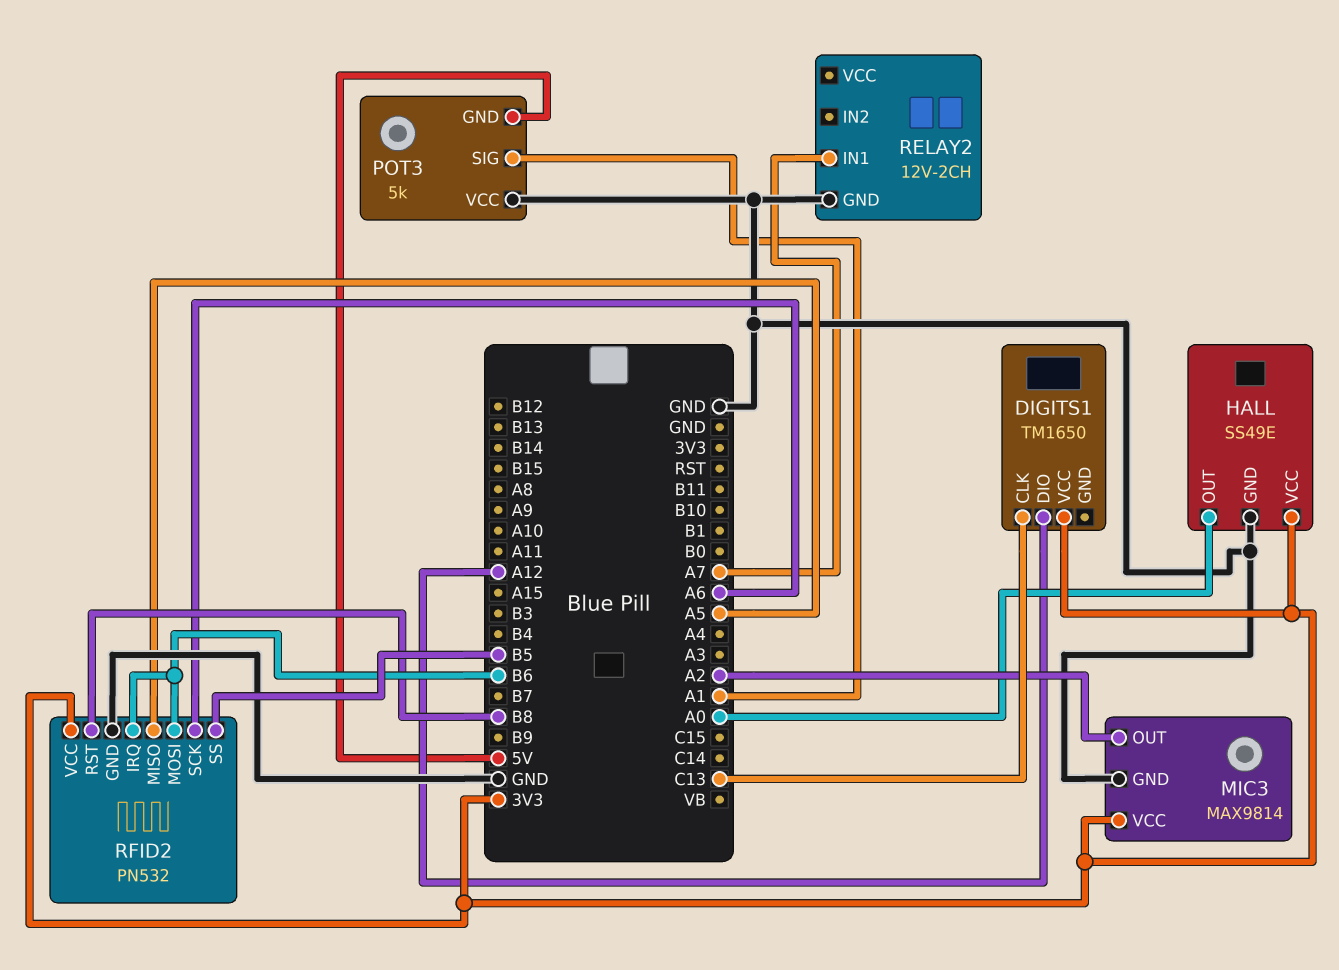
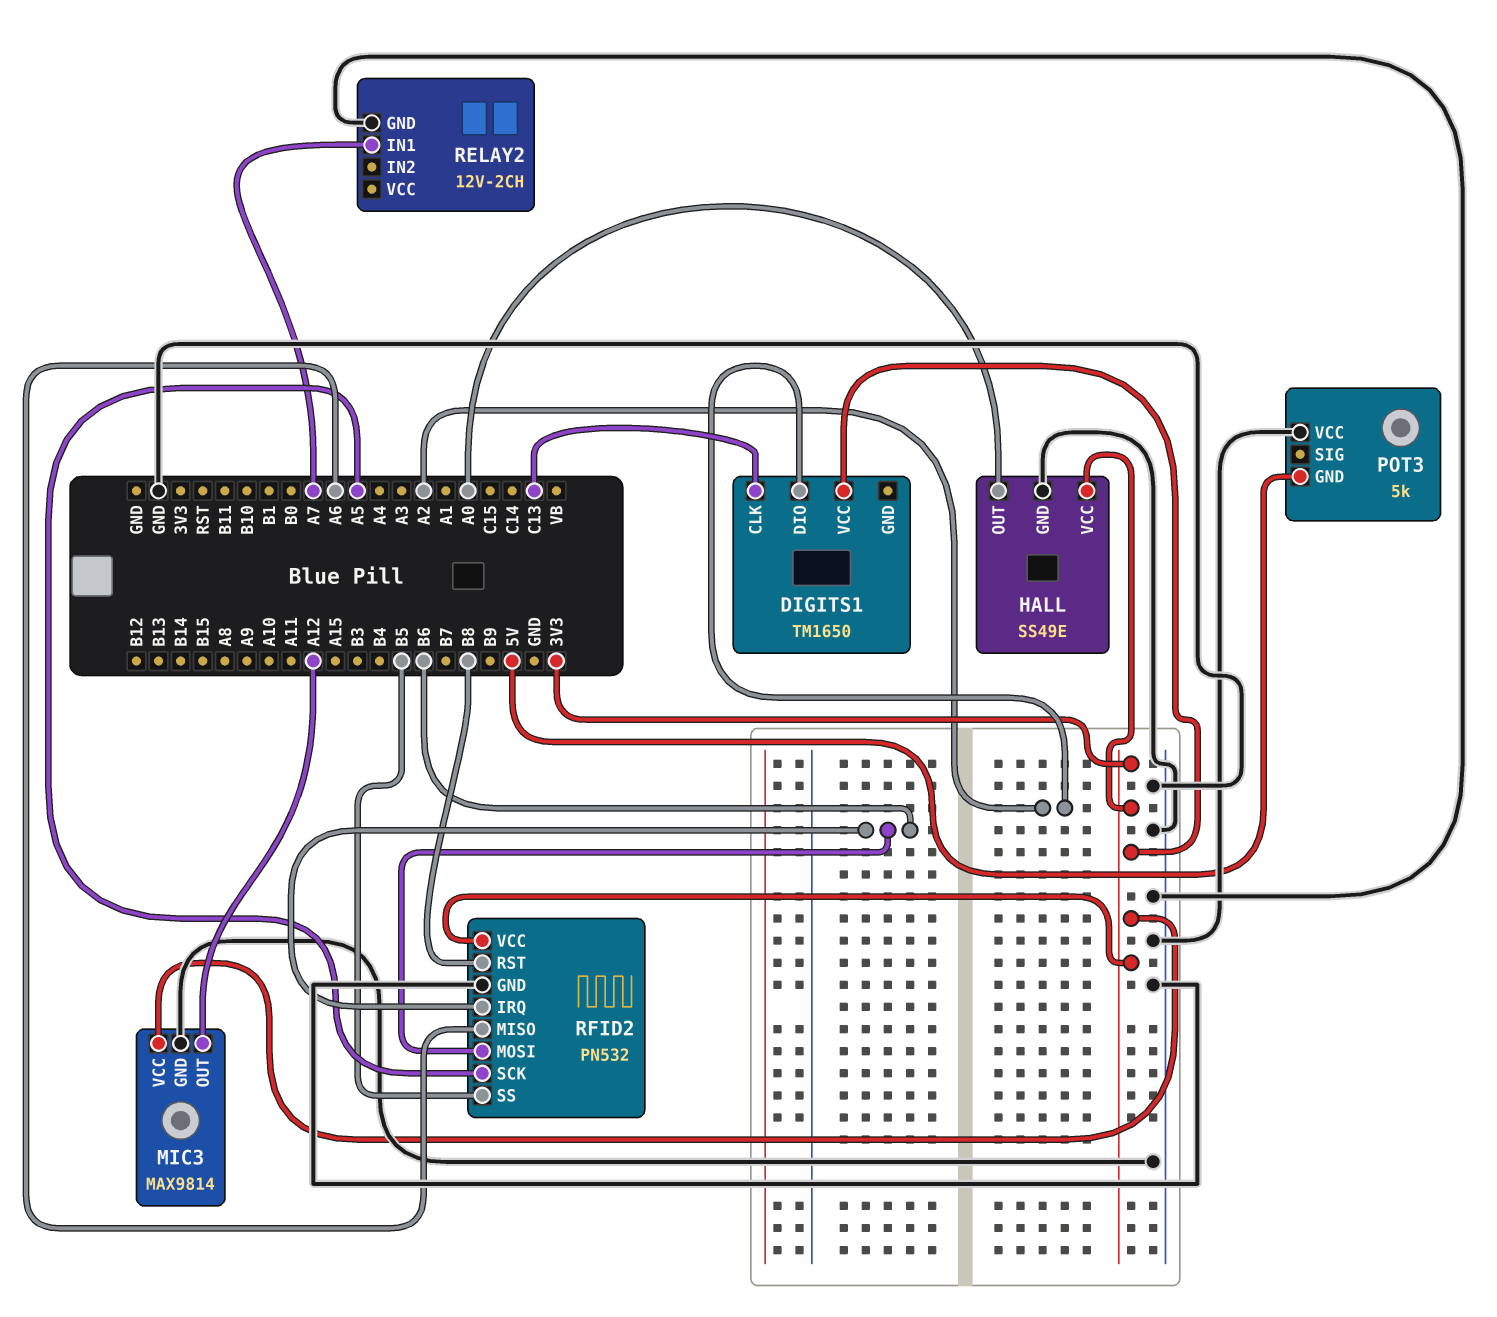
DIGITS1 pin DIO: A12 -> A2
MIC3 pin OUT: A2 -> A12
POT3 pin SIG: A1 -> none
RFID2 pin MISO: A5 -> A6
RFID2 pin SCK: A6 -> A5

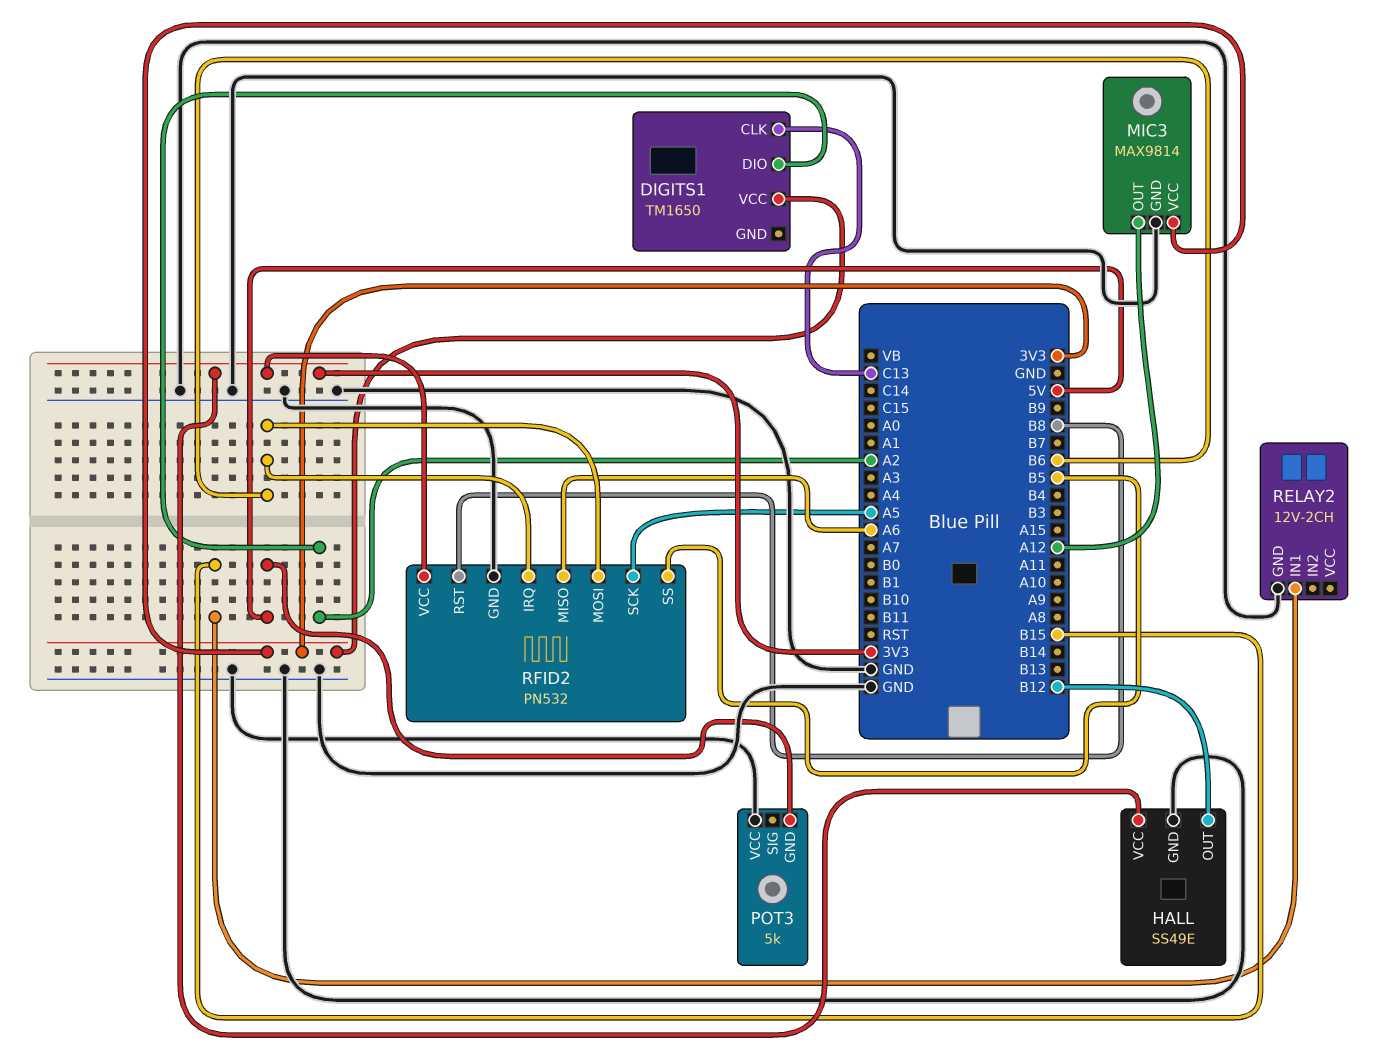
HALL pin OUT: A0 -> B12
RELAY2 pin IN1: A7 -> B15

